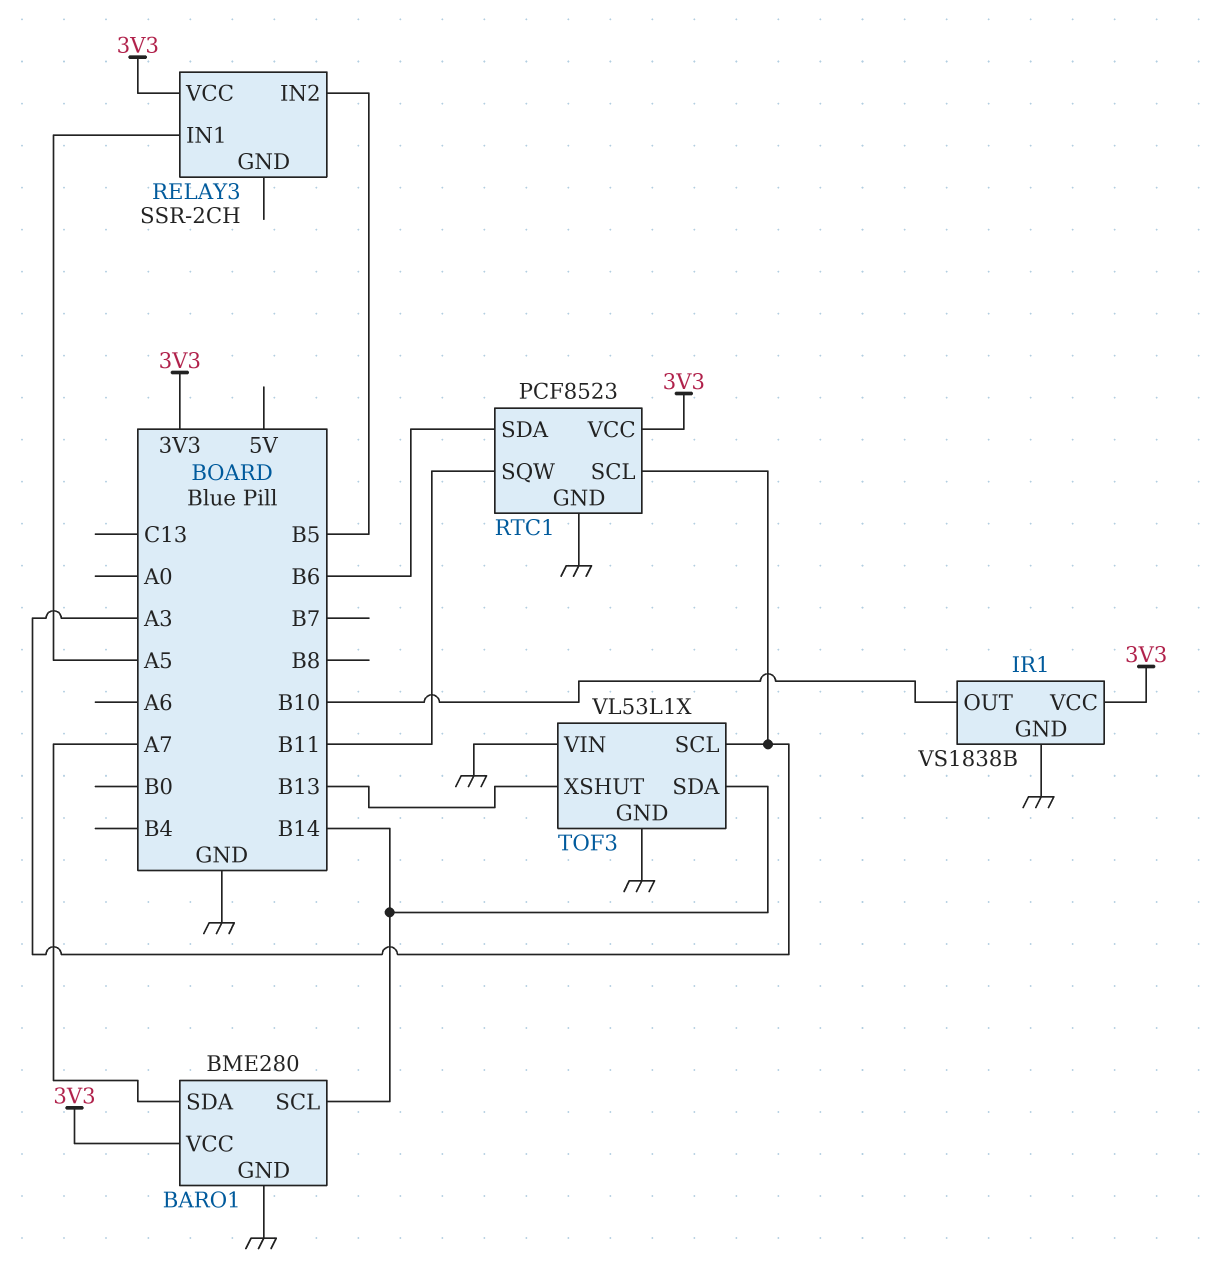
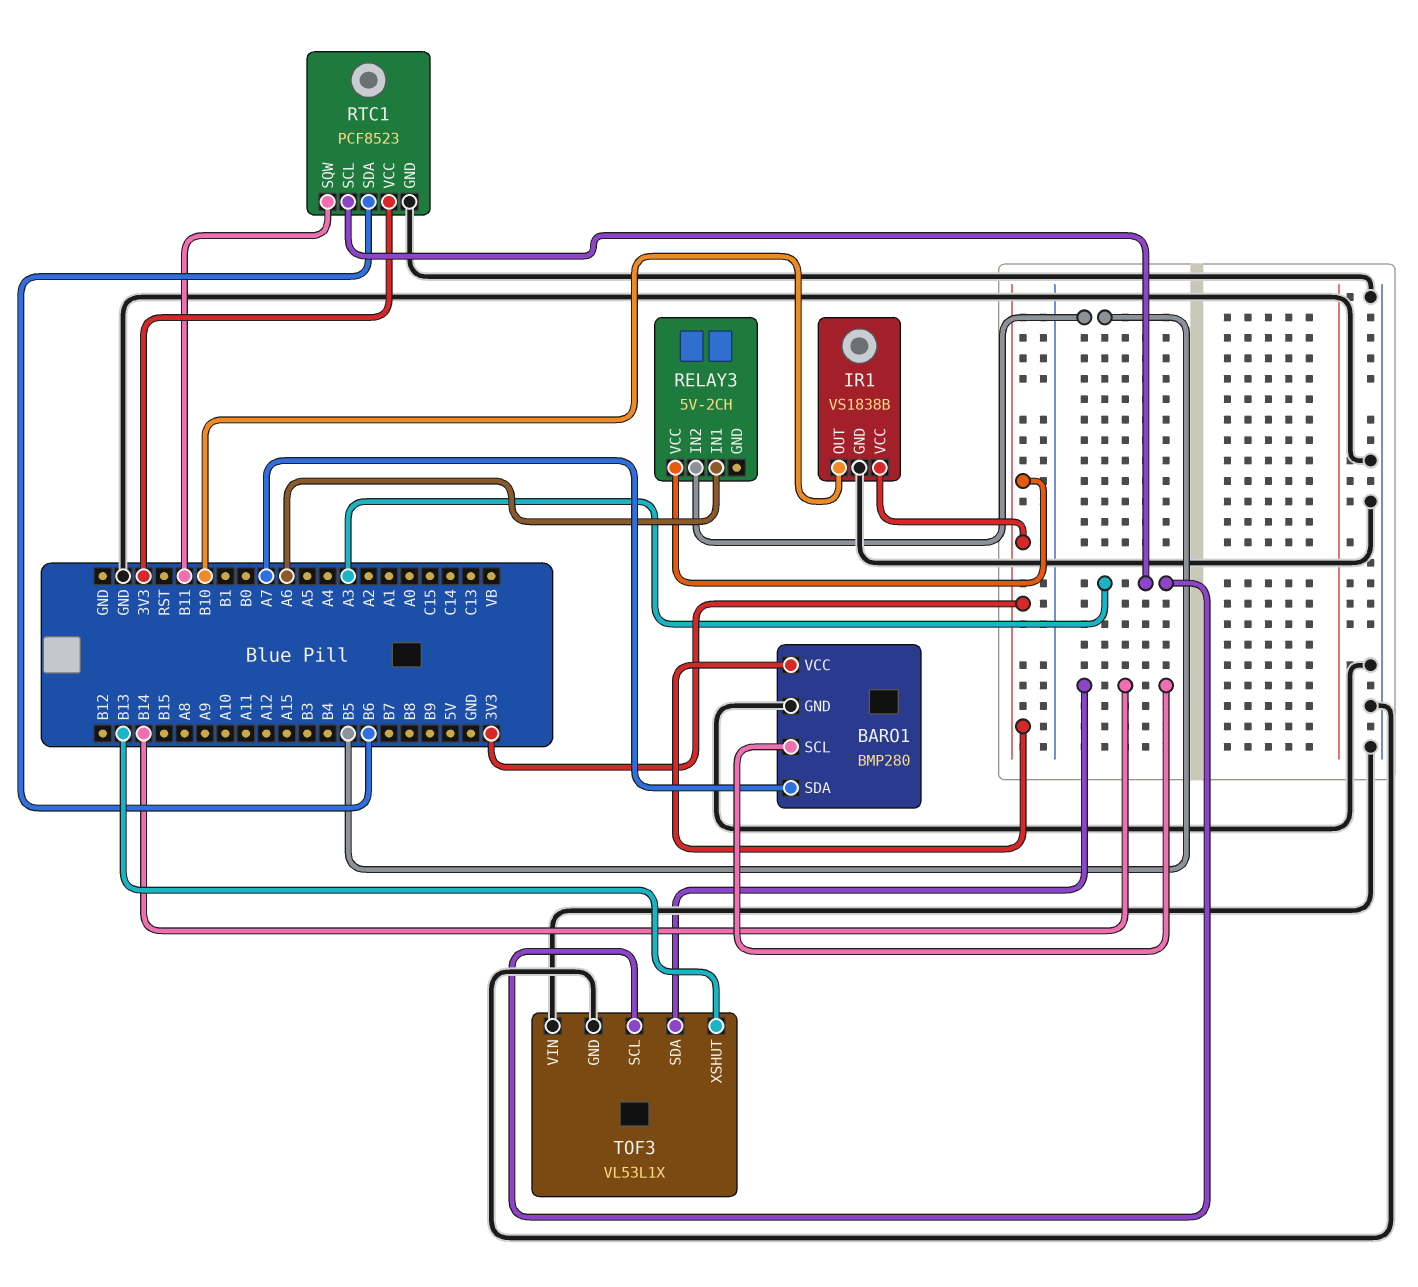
BARO1: BME280 -> BMP280
RELAY3: SSR-2CH -> 5V-2CH
RELAY3 pin IN1: A5 -> A6

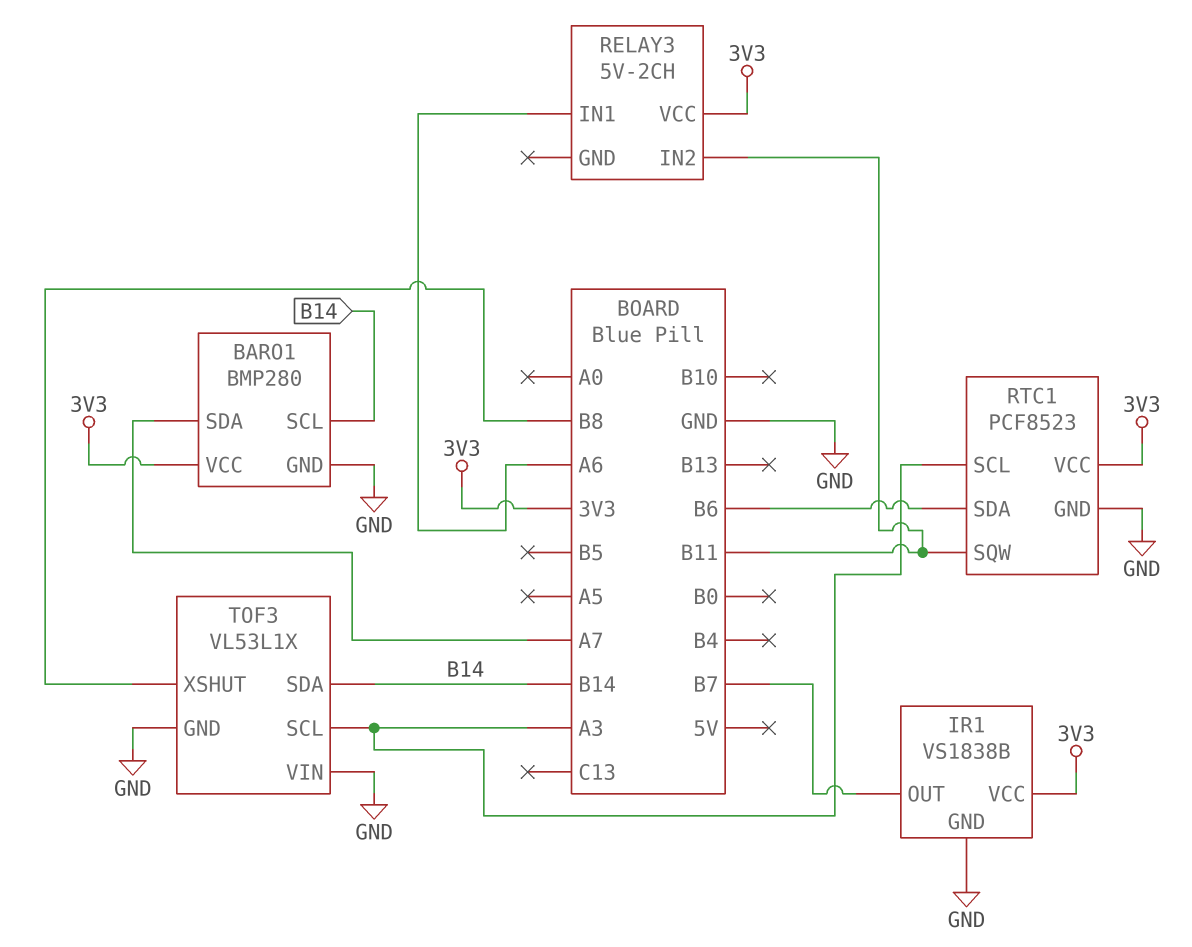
IR1 pin OUT: B10 -> B7
RELAY3 pin IN2: B5 -> B11
TOF3 pin XSHUT: B13 -> B8

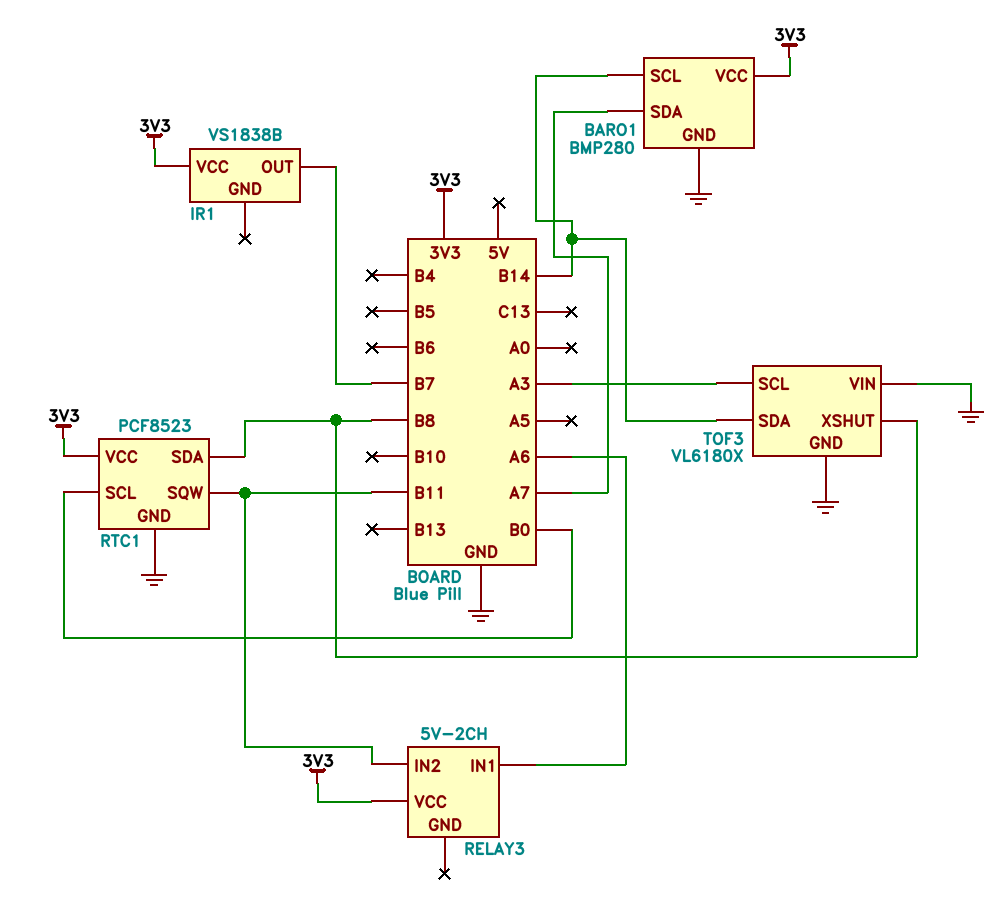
IR1 pin GND: GND -> none
RTC1 pin SCL: A3 -> B0
RTC1 pin SDA: B6 -> B8
TOF3: VL53L1X -> VL6180X

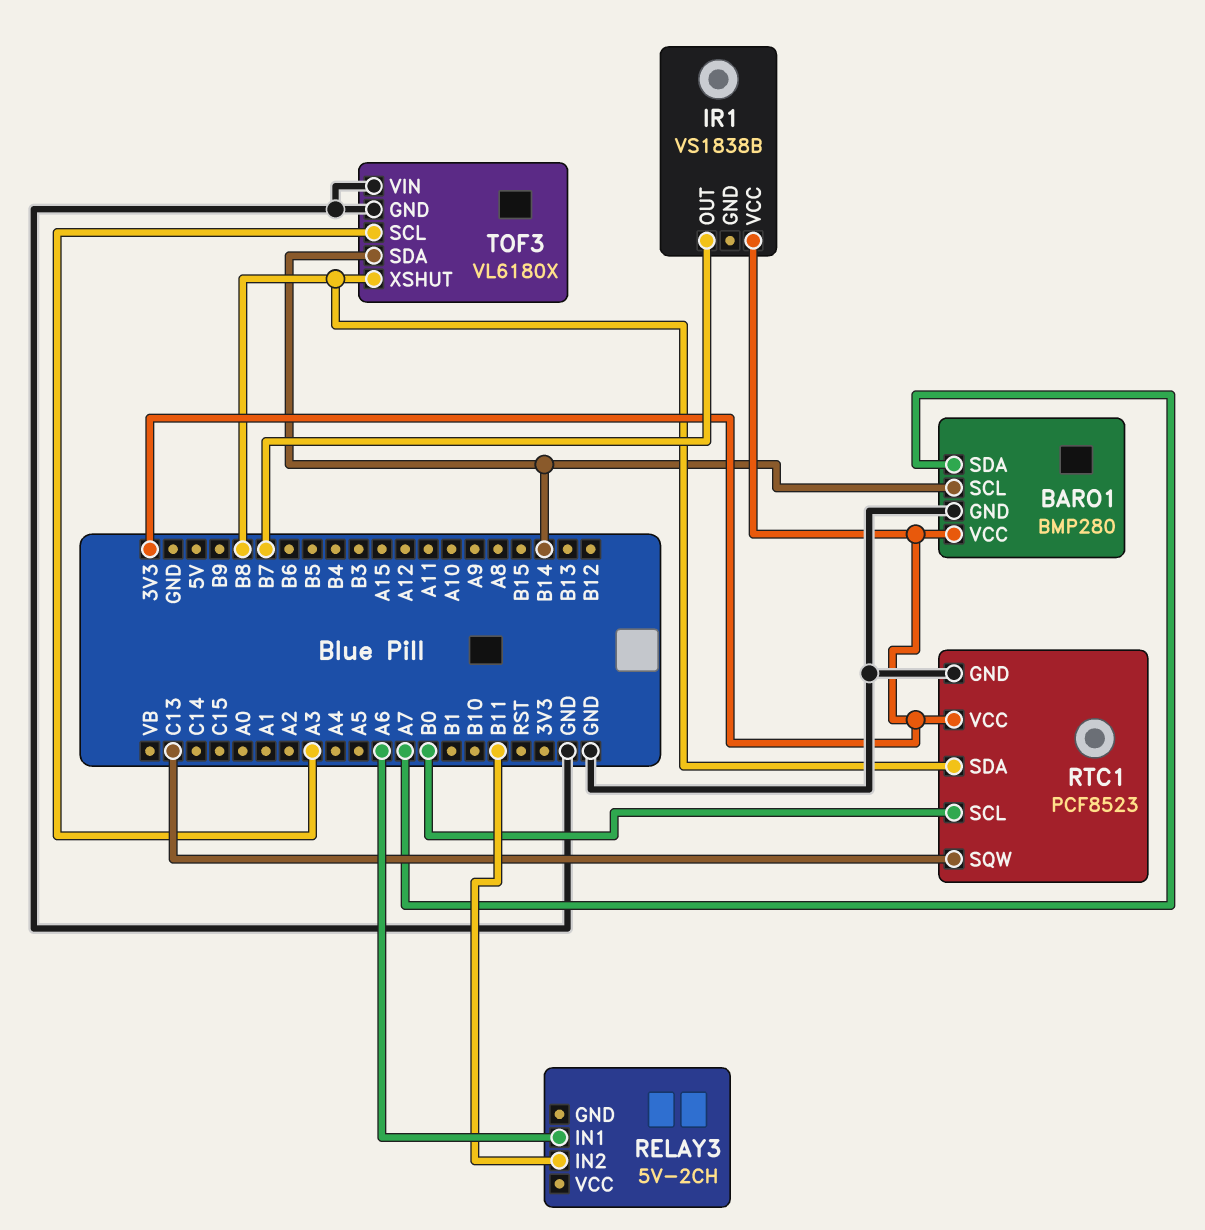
RELAY3 pin VCC: 3V3 -> none
RTC1 pin SQW: B11 -> C13

